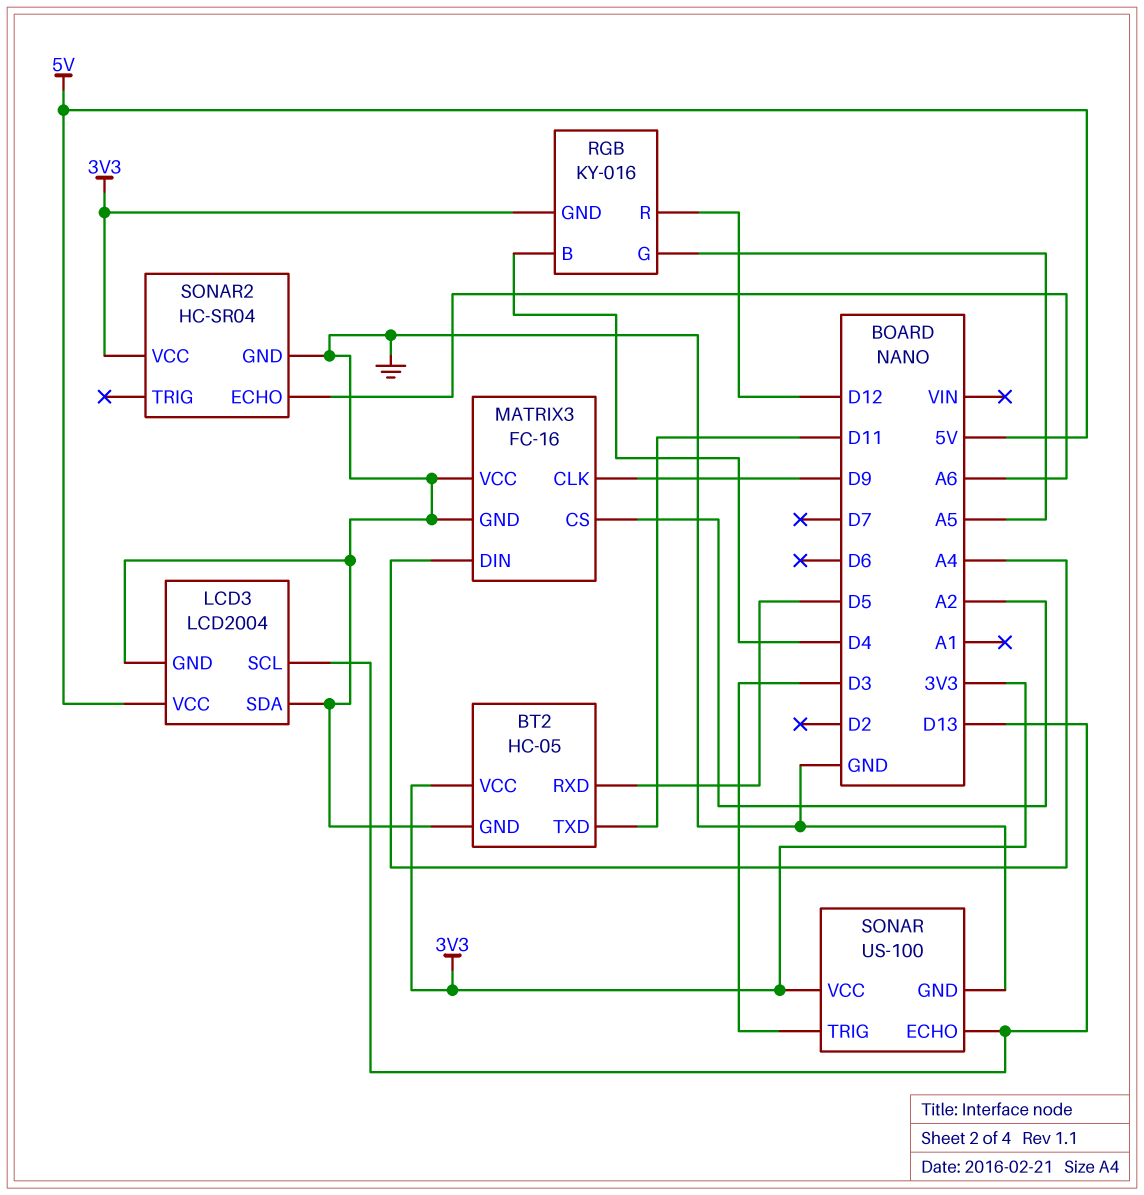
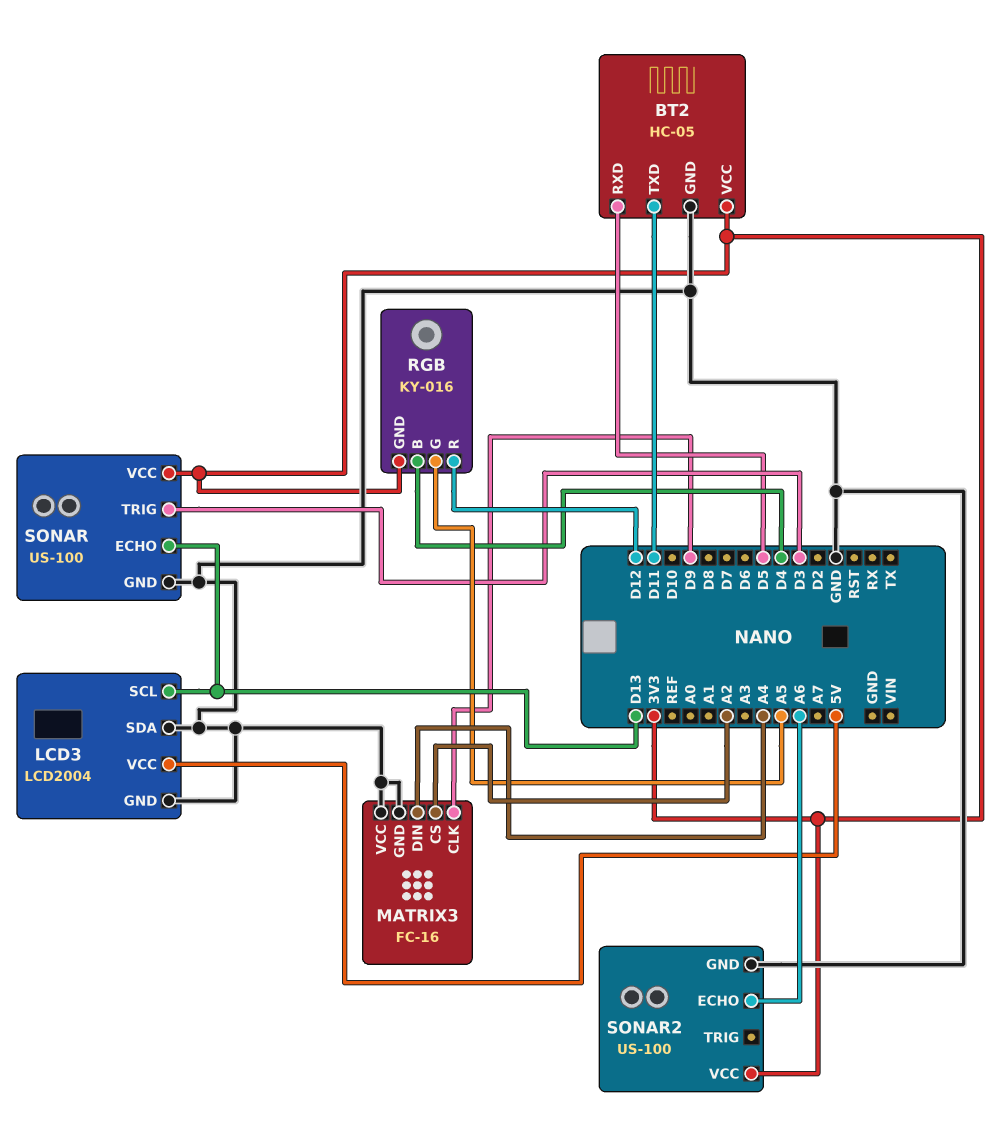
SONAR2: HC-SR04 -> US-100

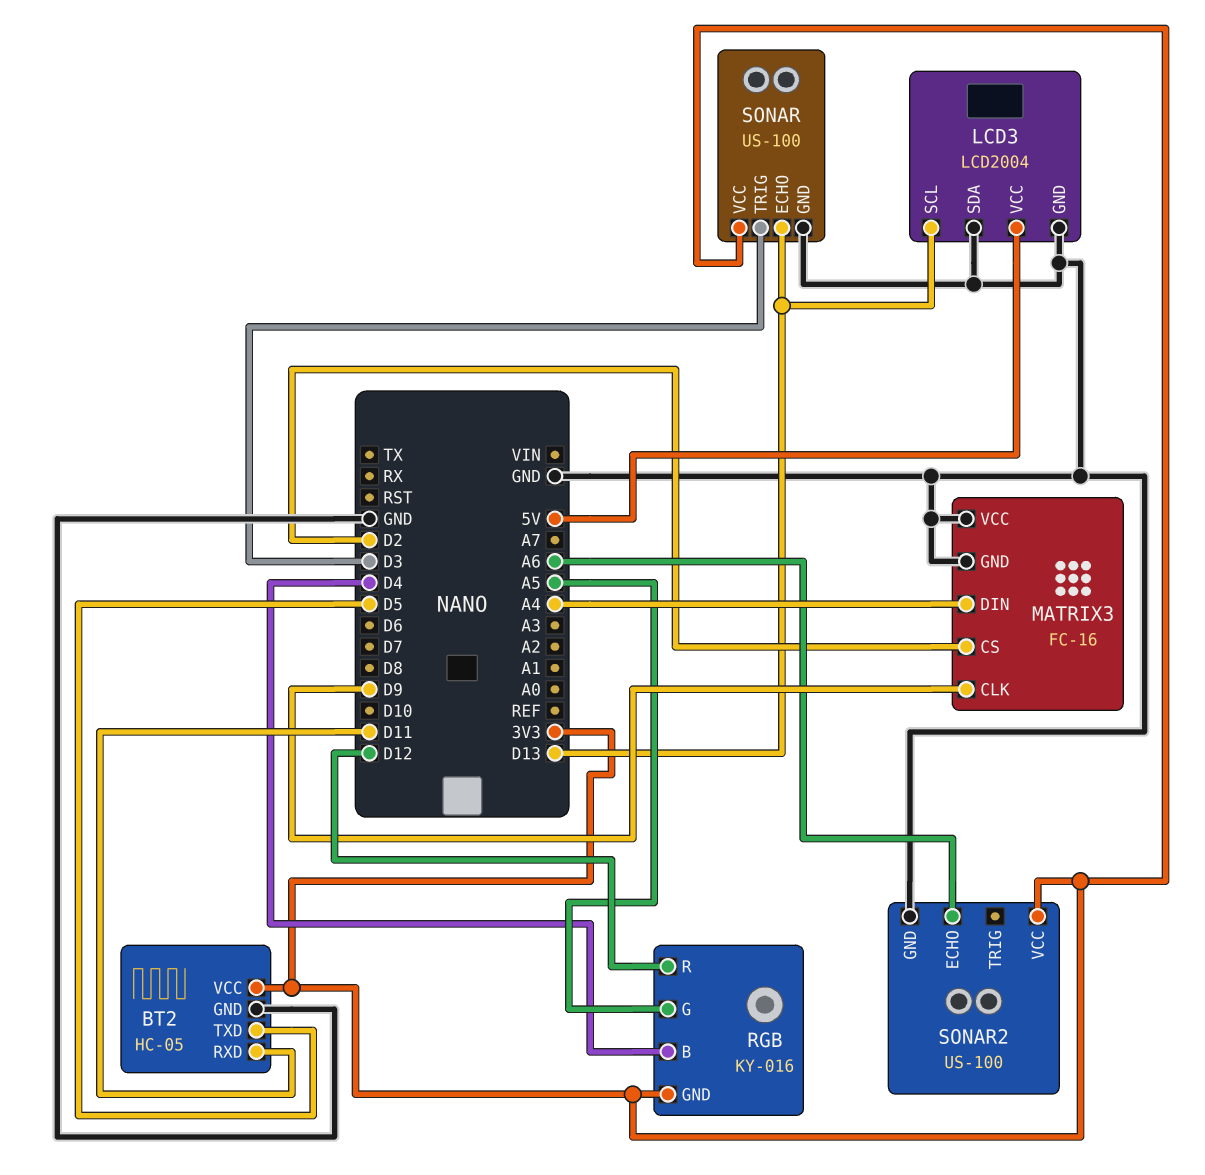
BT2 pin RXD: D5 -> D11
BT2 pin TXD: D11 -> D5
MATRIX3 pin CS: A2 -> D2

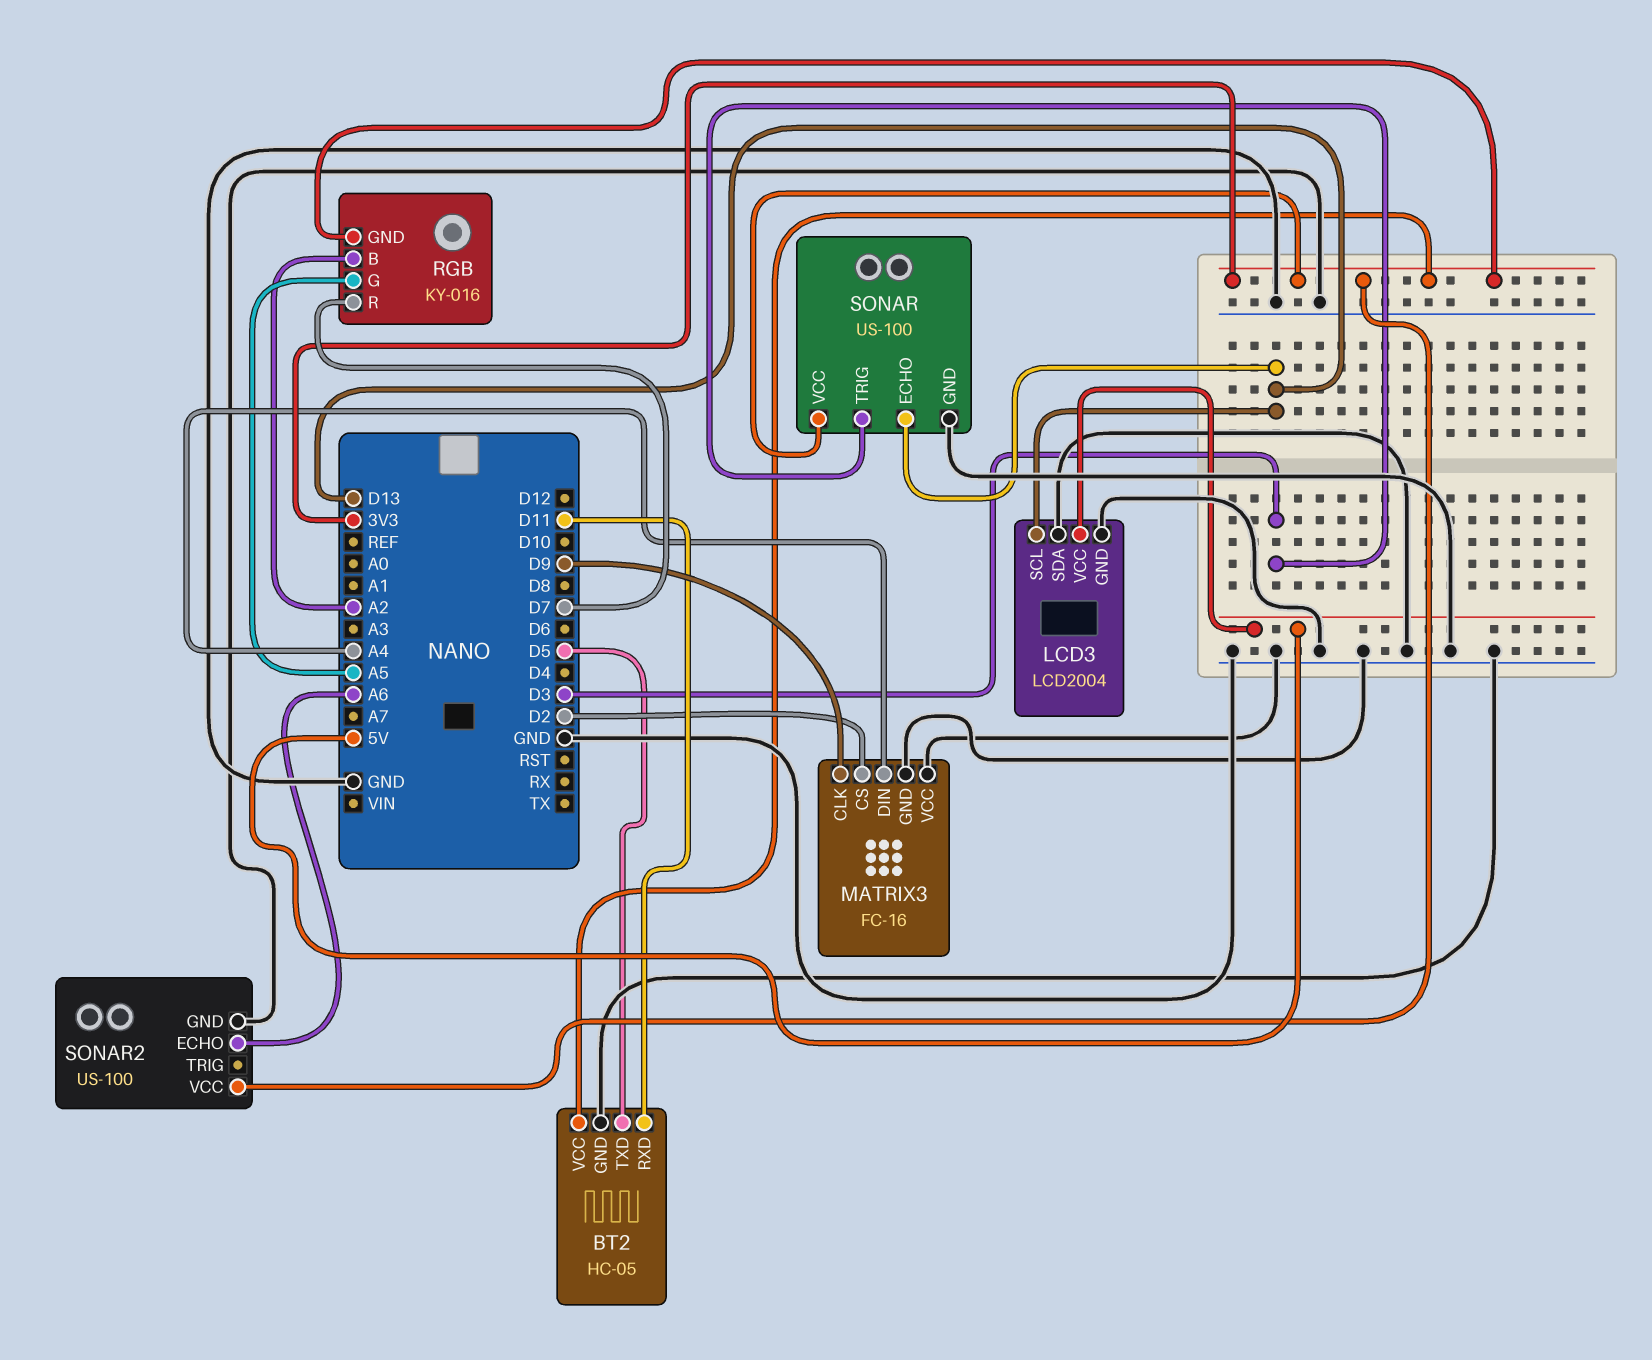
RGB pin B: D4 -> A2
RGB pin R: D12 -> D7

